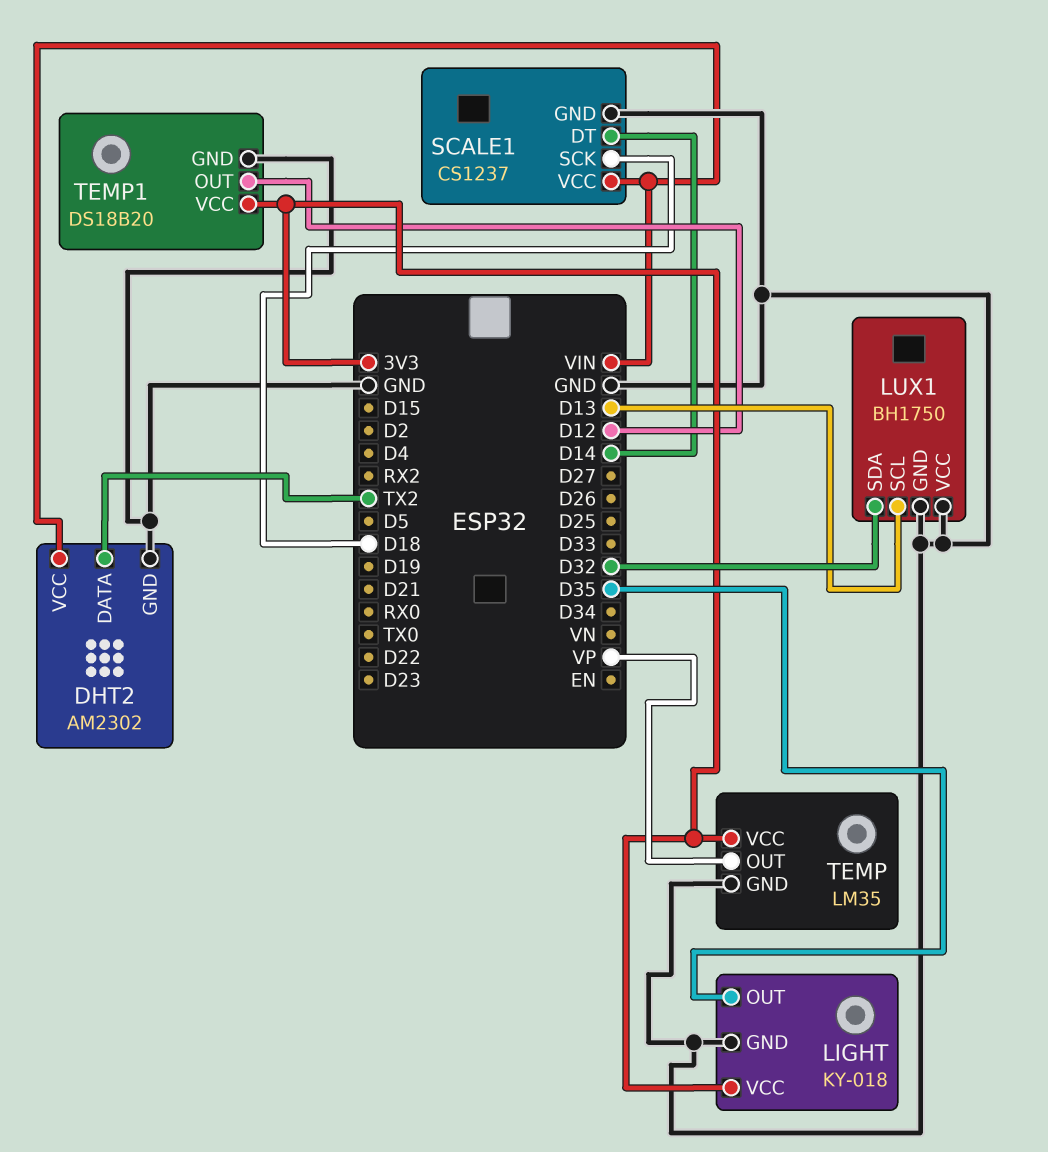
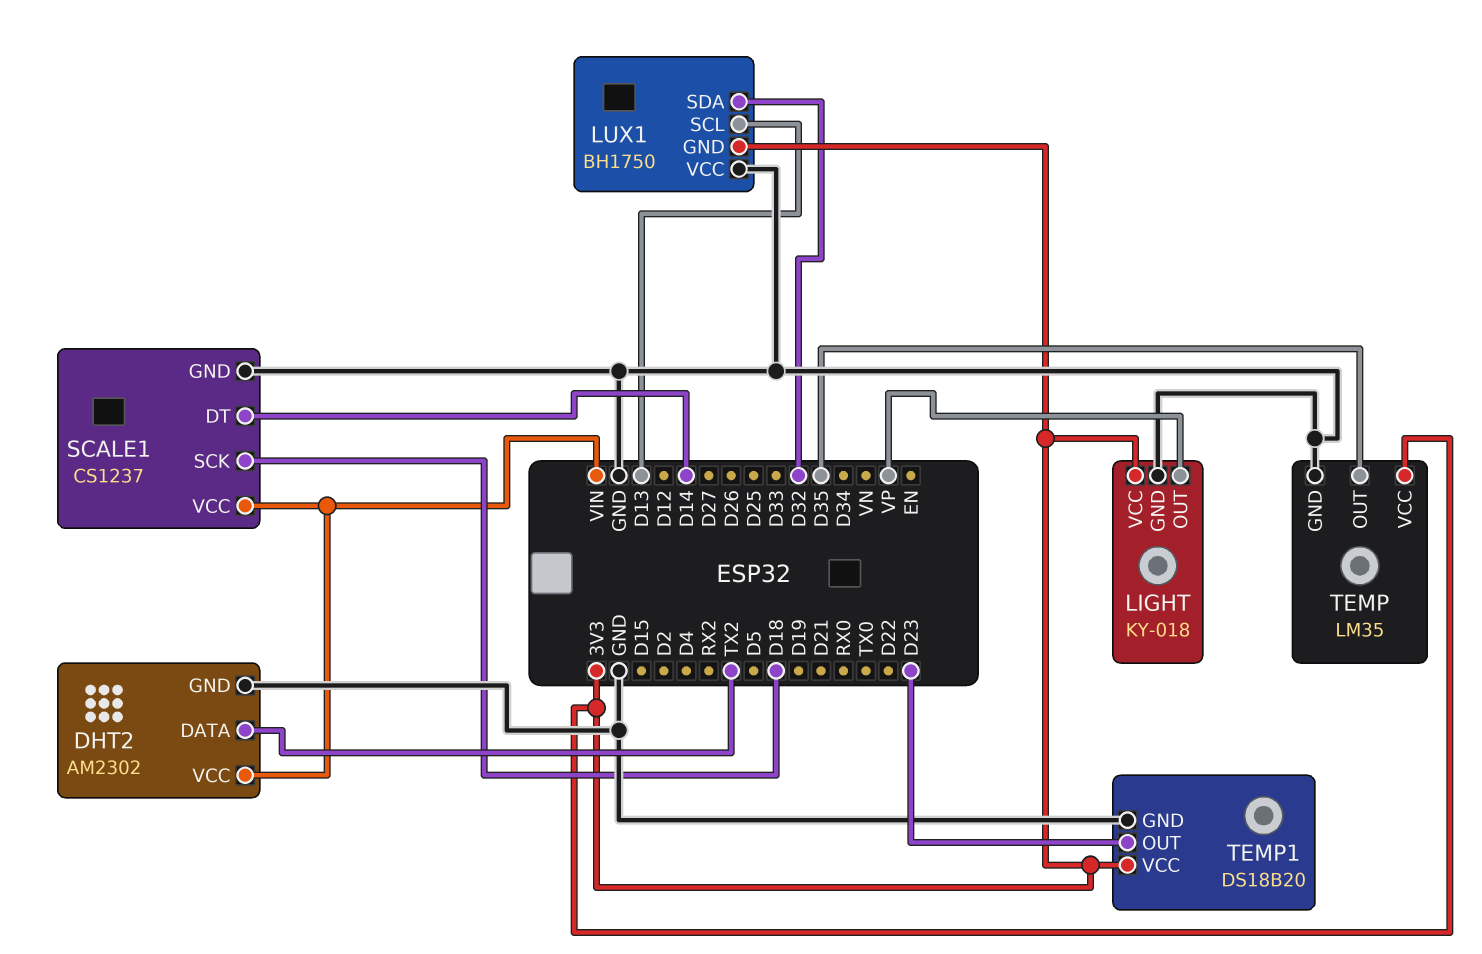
LIGHT pin OUT: D35 -> VP
LUX1 pin GND: GND -> 3V3
TEMP pin OUT: VP -> D35
TEMP1 pin OUT: D12 -> D23

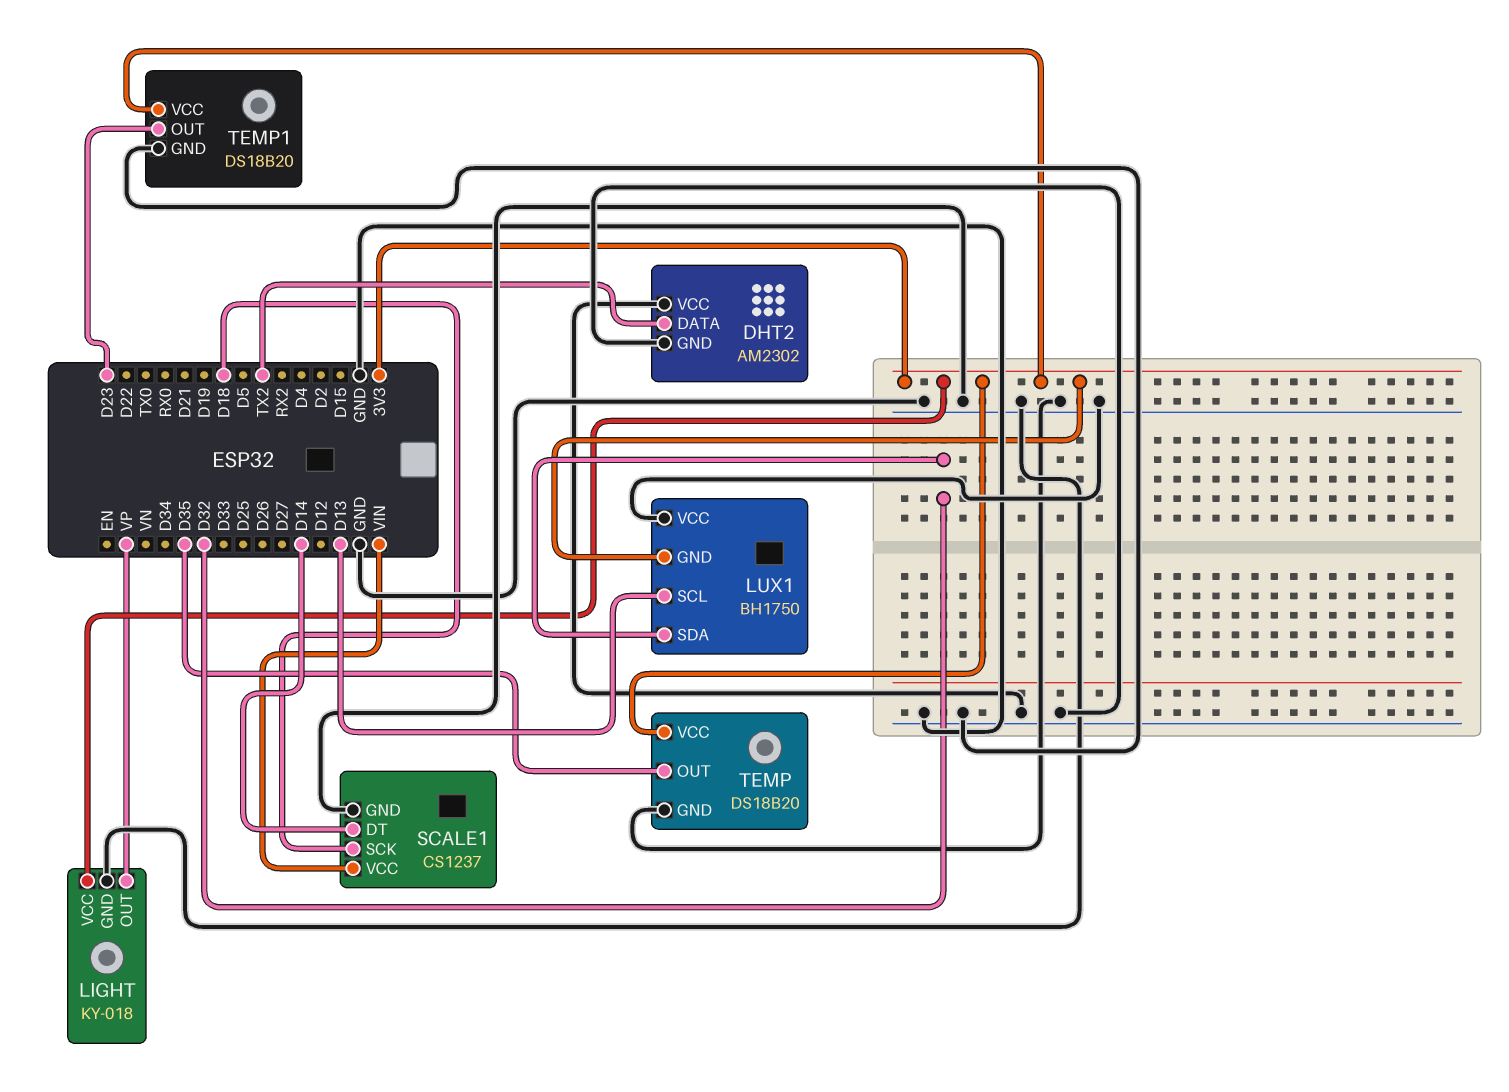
DHT2 pin VCC: VIN -> GND
TEMP: LM35 -> DS18B20

